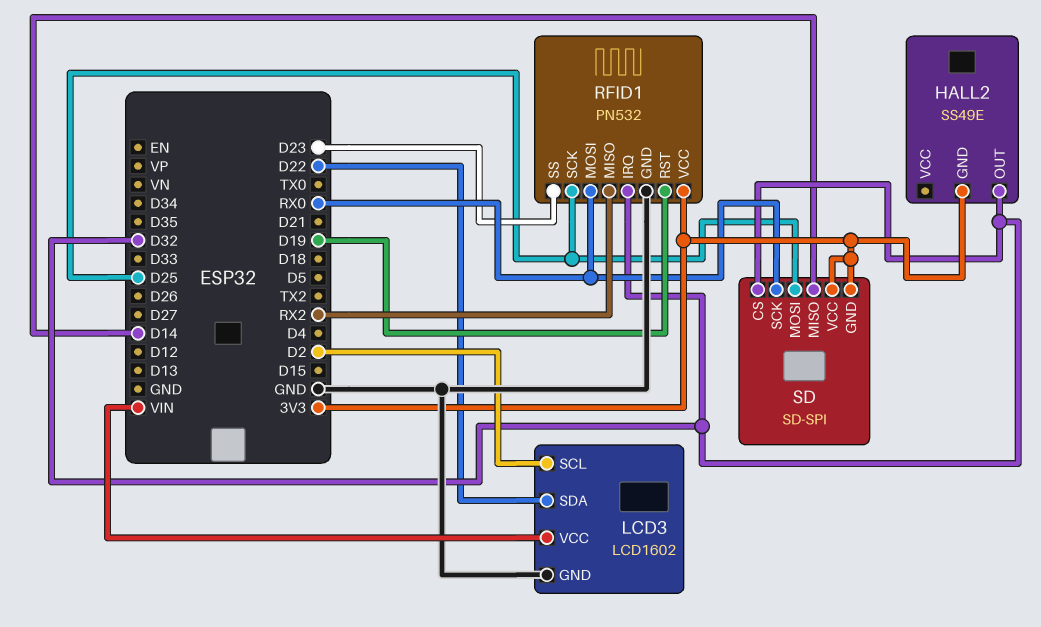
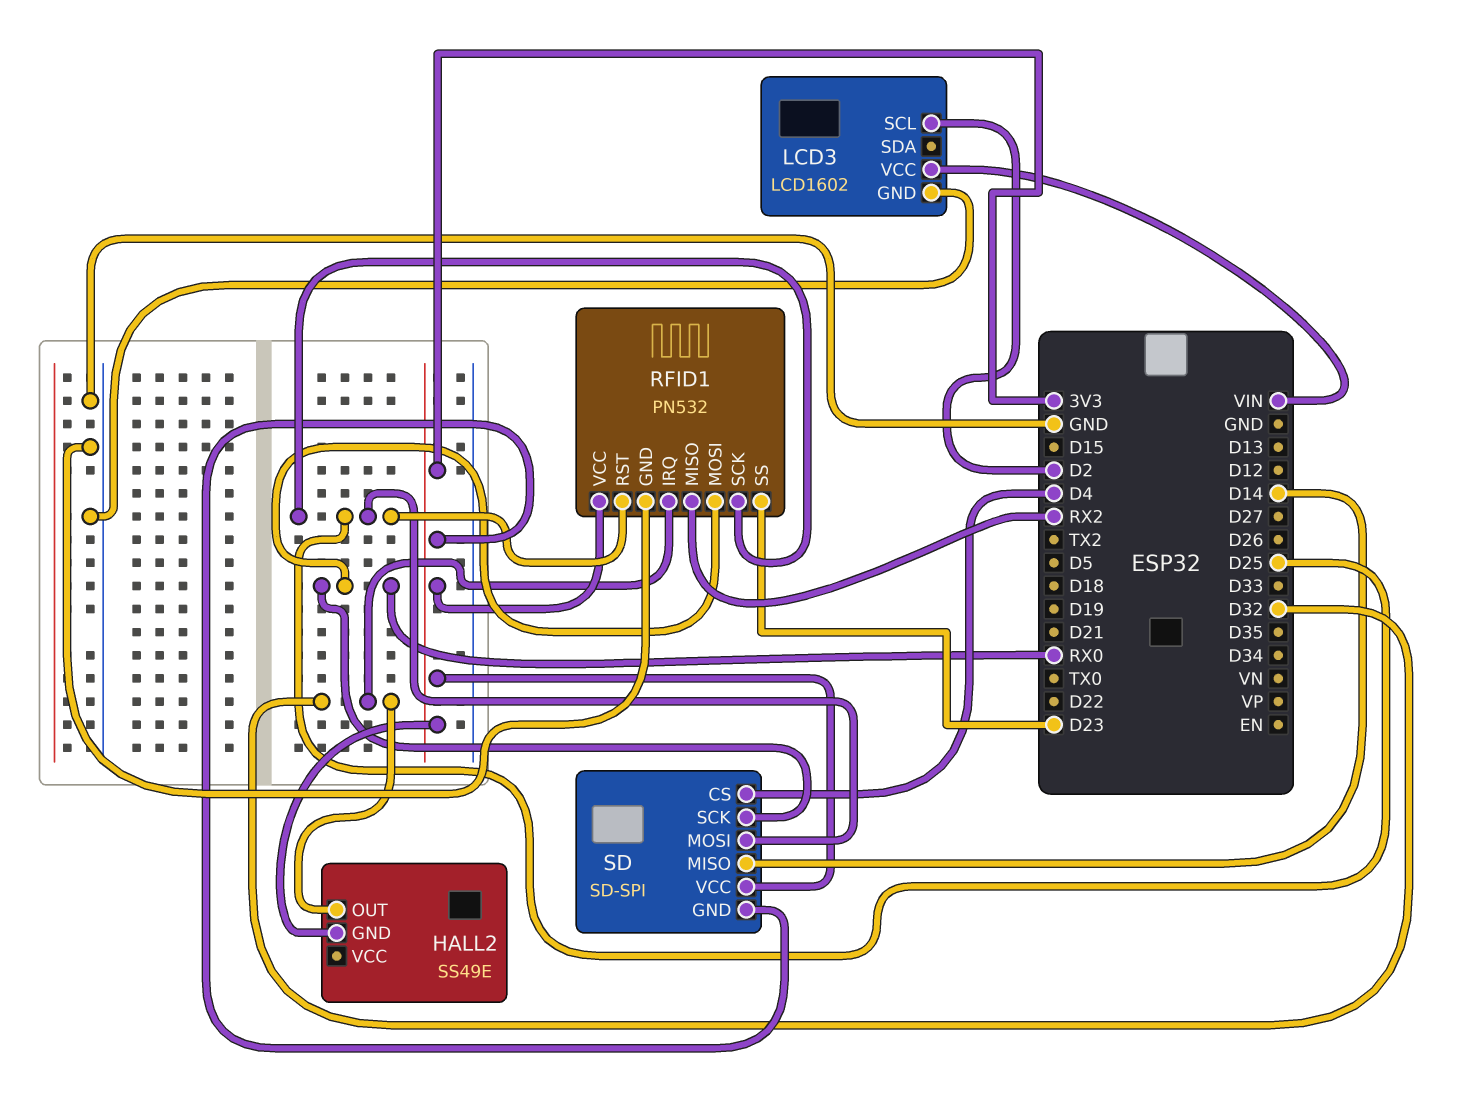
LCD3 pin SDA: D22 -> none
RFID1 pin RST: D19 -> D25
SD pin CS: D32 -> D4

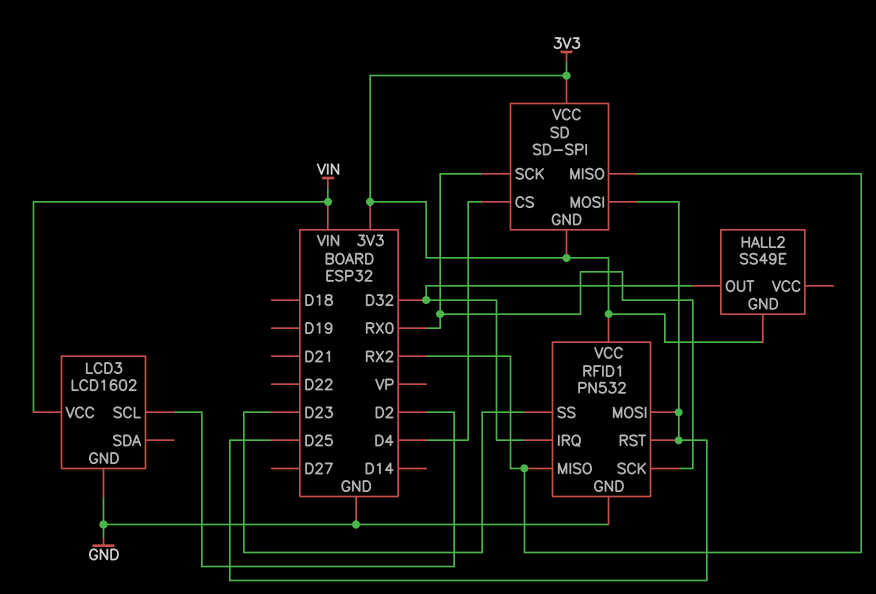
RFID1 pin MOSI: RX0 -> D25
RFID1 pin SCK: D25 -> RX0
SD pin MISO: D14 -> RX2

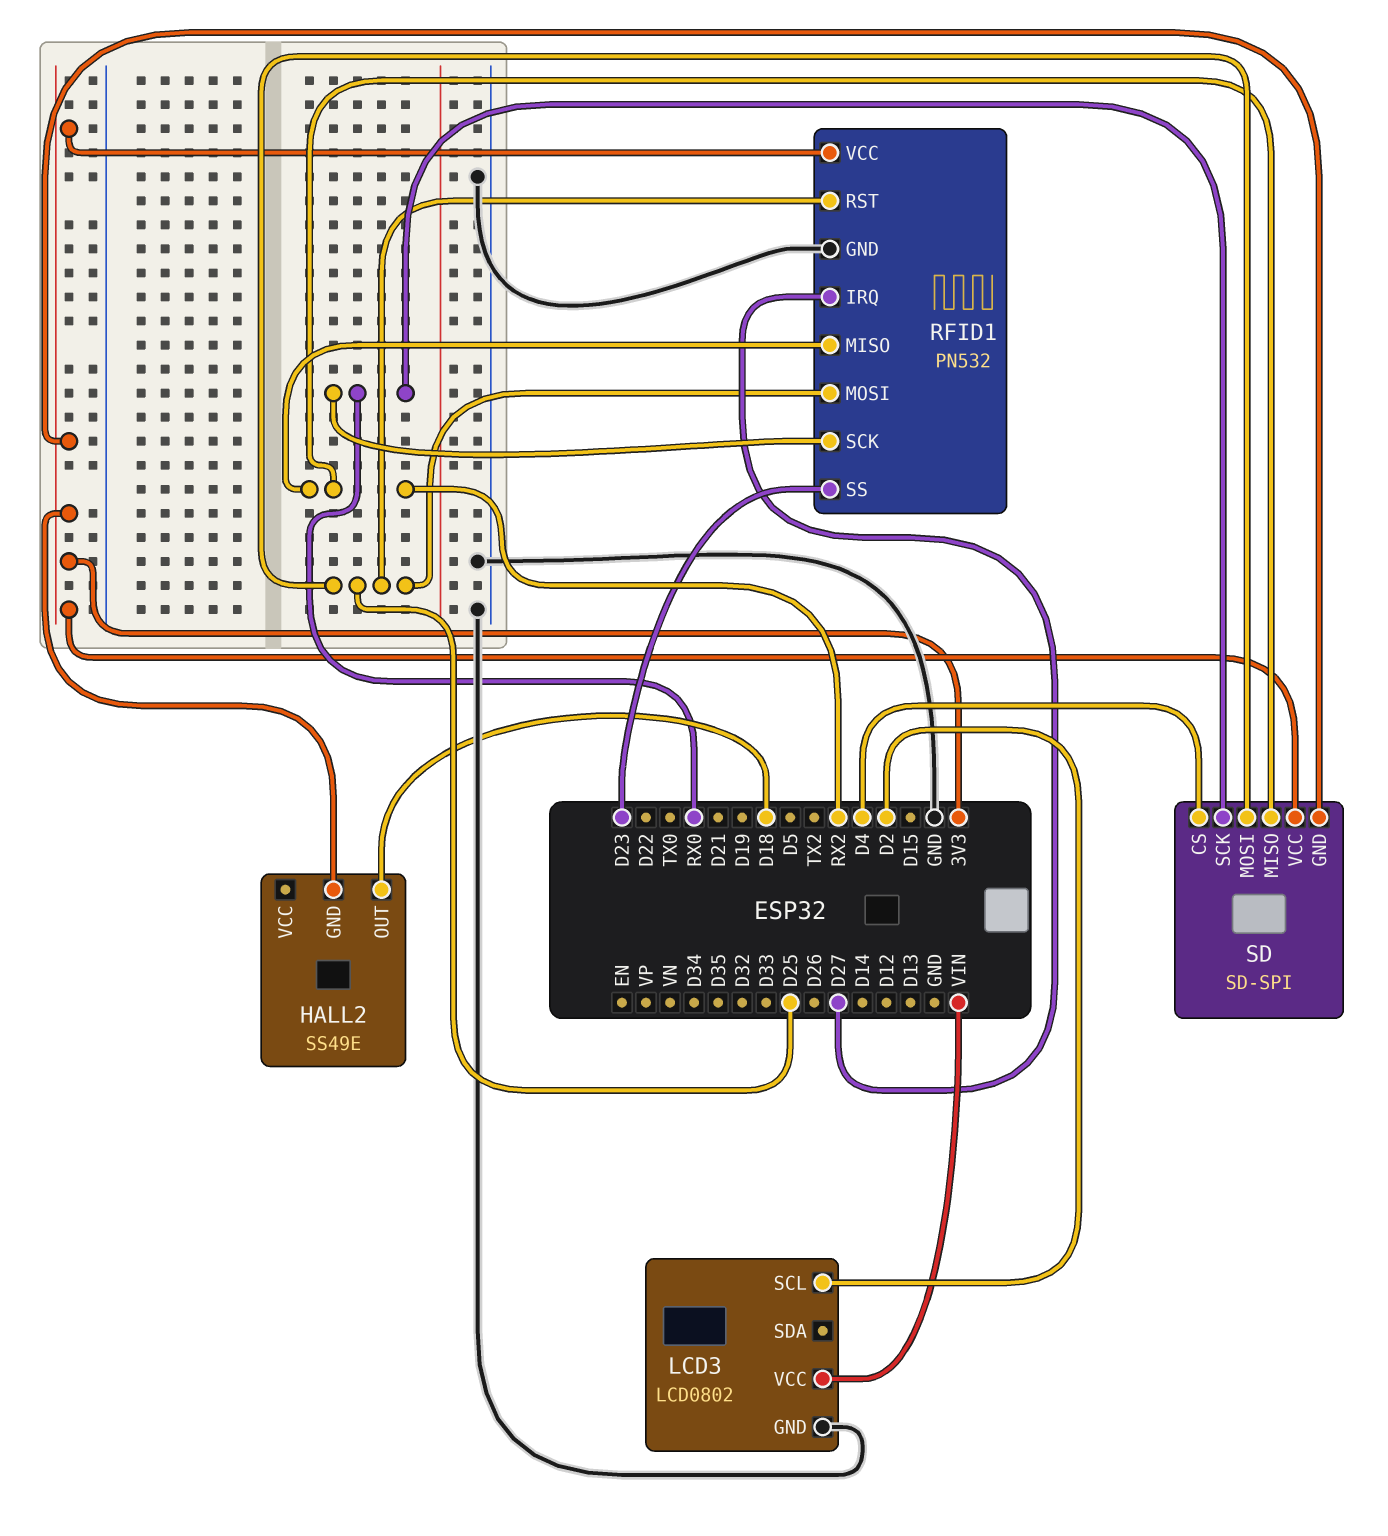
HALL2 pin OUT: D32 -> D18
LCD3: LCD1602 -> LCD0802
RFID1 pin IRQ: D32 -> D27

